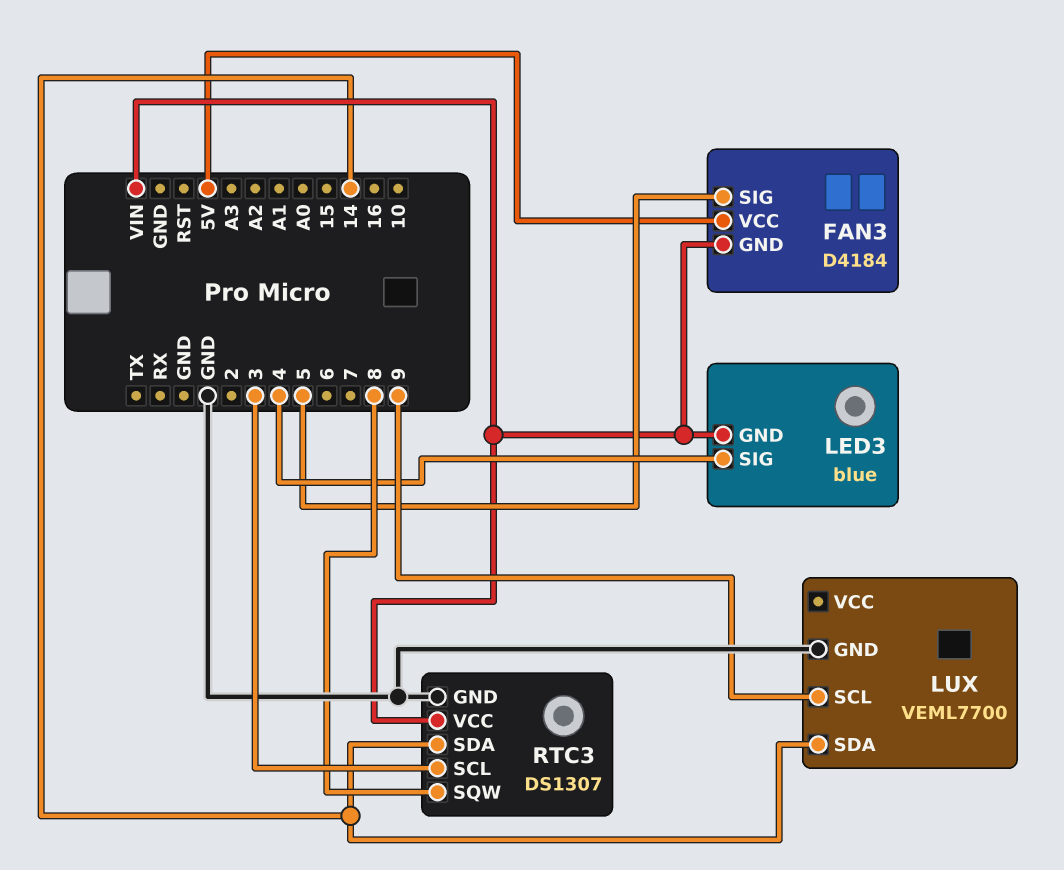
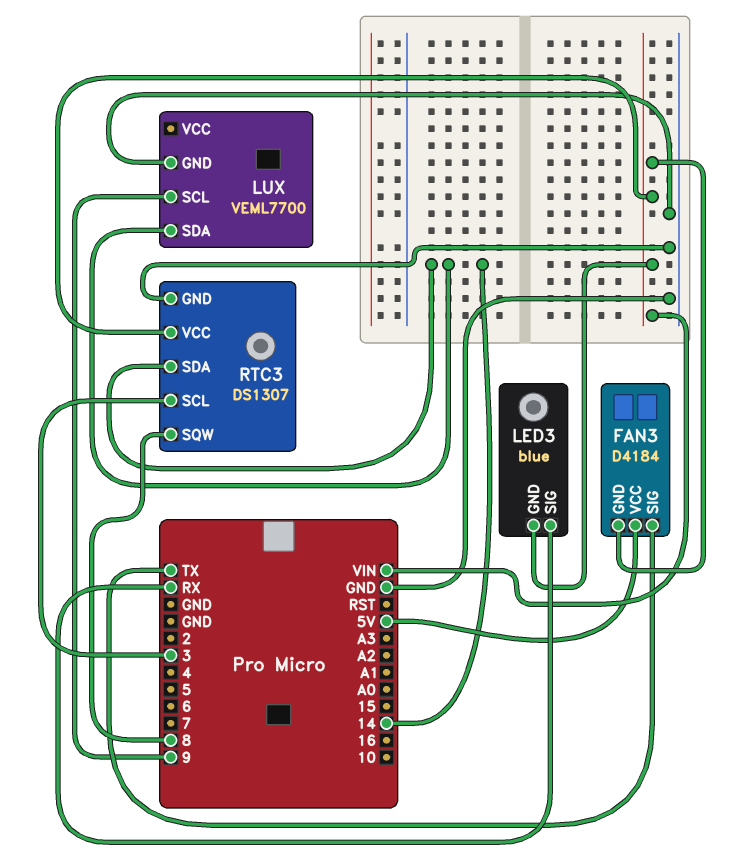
FAN3 pin SIG: 5 -> TX
LED3 pin SIG: 4 -> RX

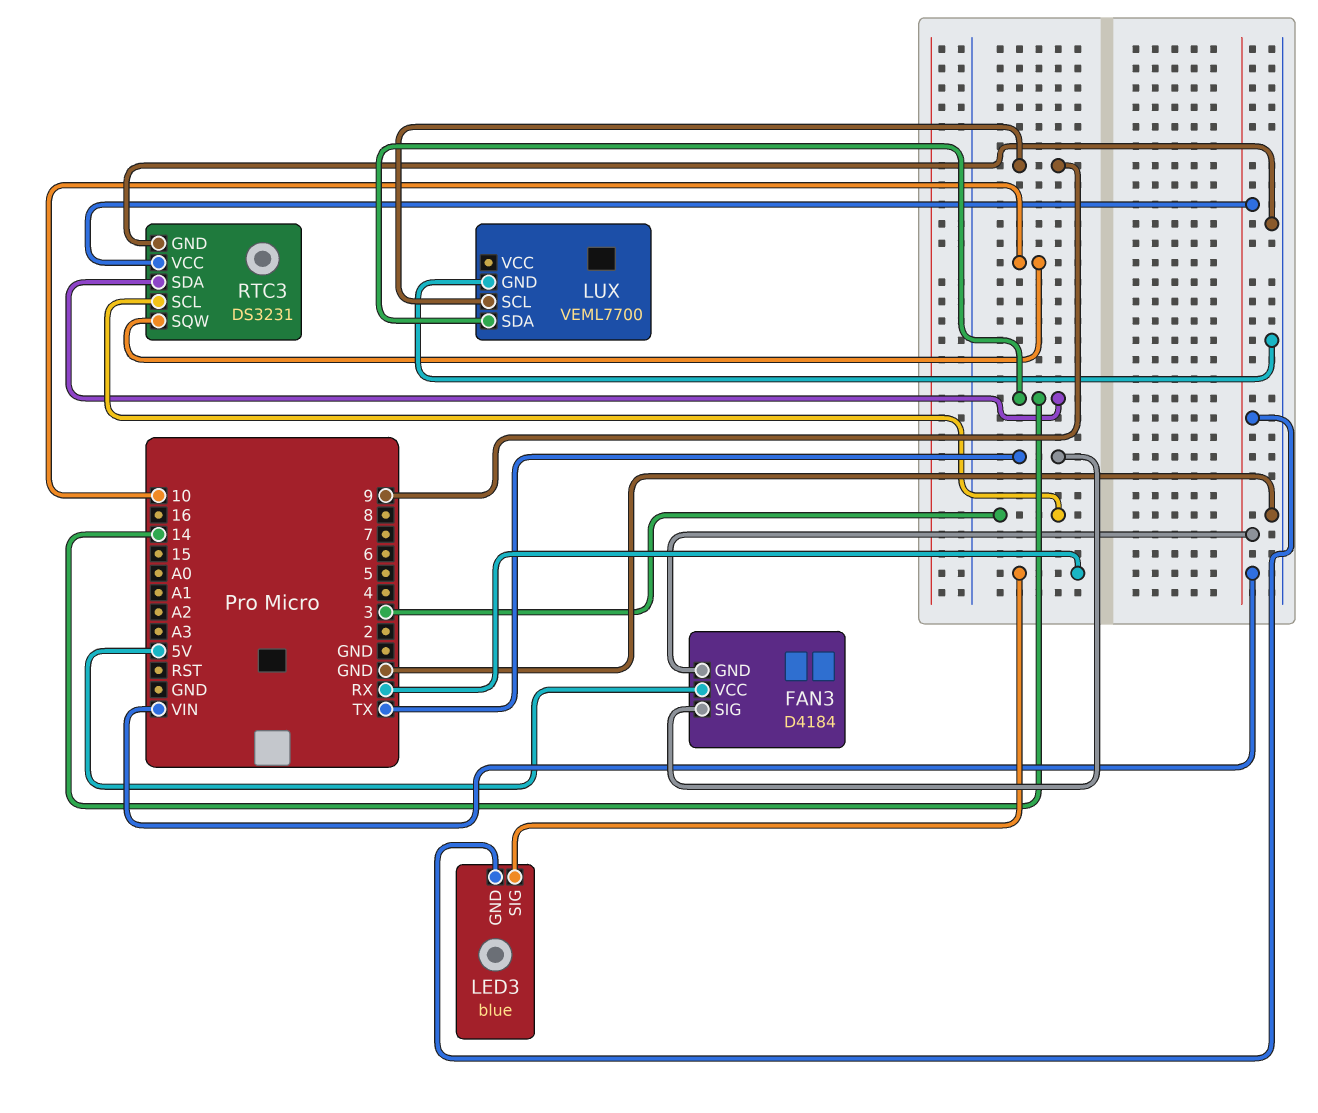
RTC3: DS1307 -> DS3231
RTC3 pin SQW: 8 -> 10

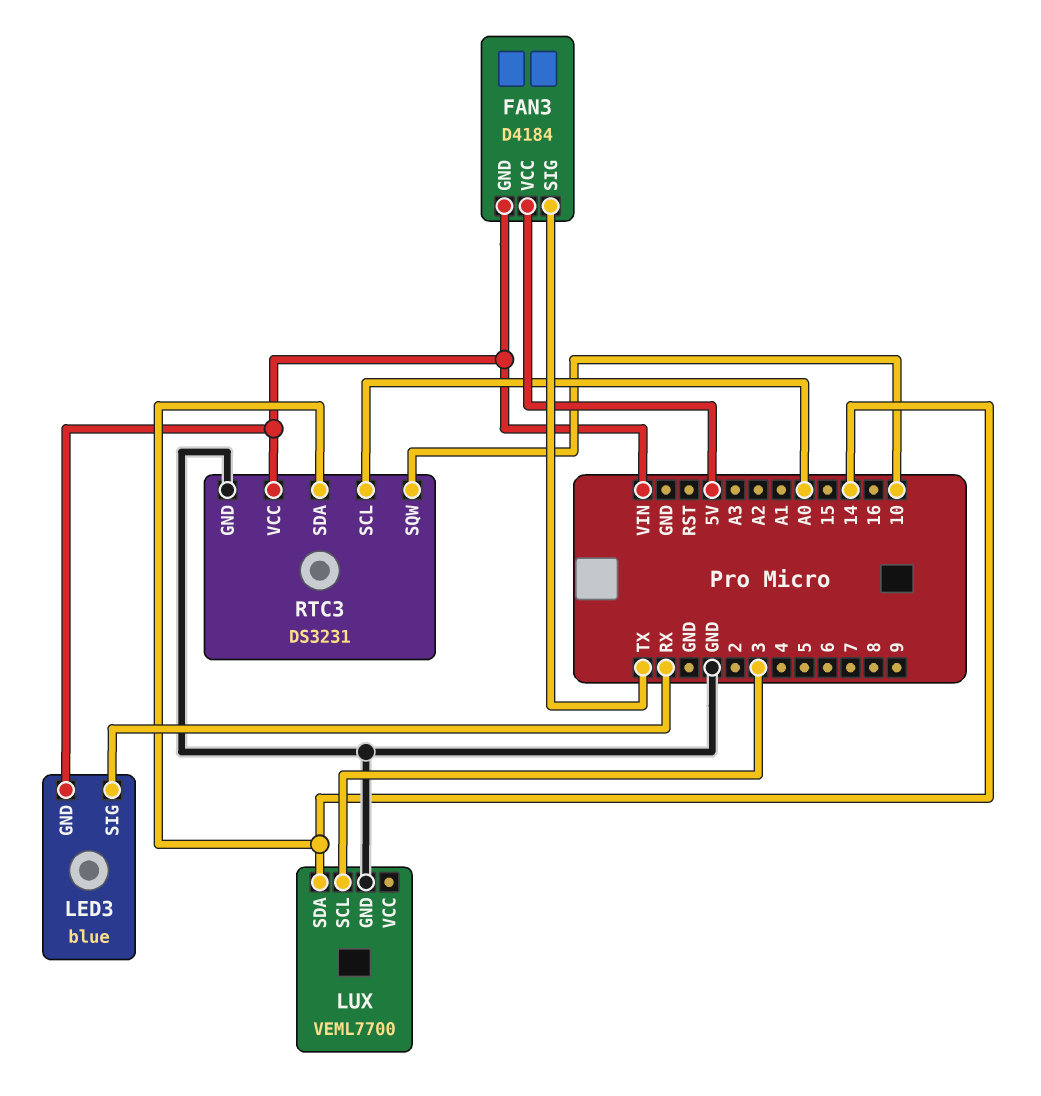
LUX pin SCL: 9 -> 3
RTC3 pin SCL: 3 -> A0

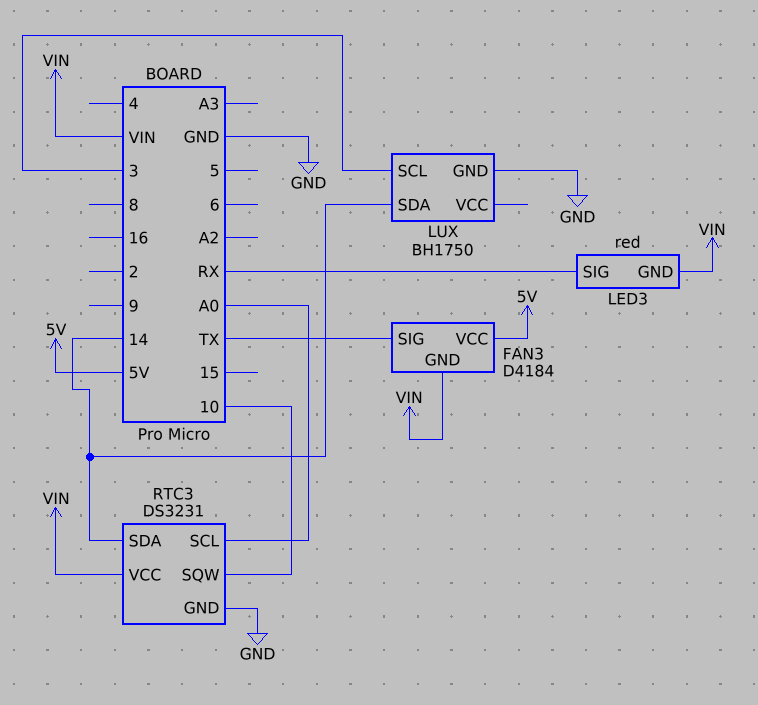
LED3: blue -> red
LUX: VEML7700 -> BH1750

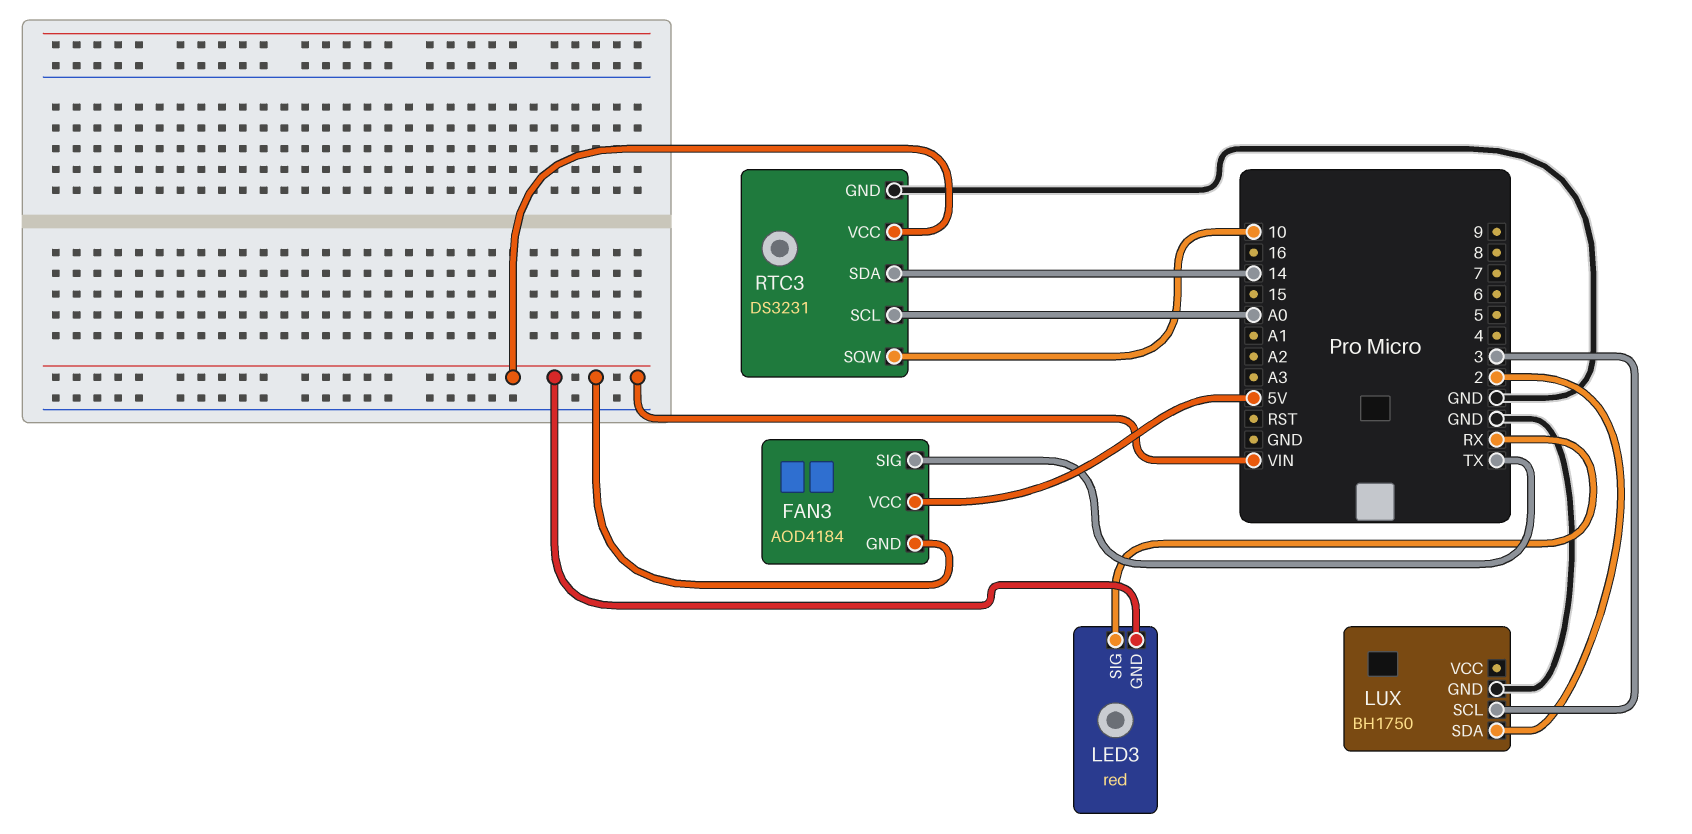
FAN3: D4184 -> AOD4184
LUX pin SDA: 14 -> 2

